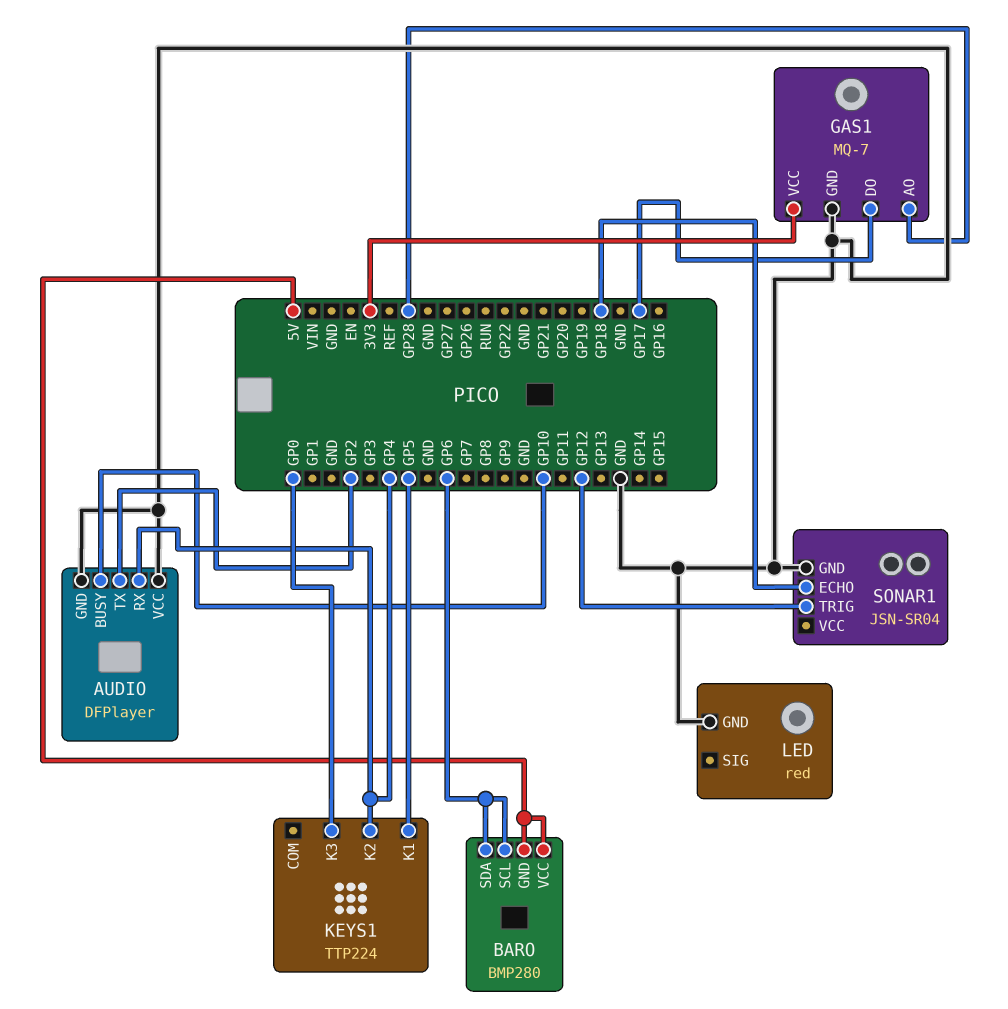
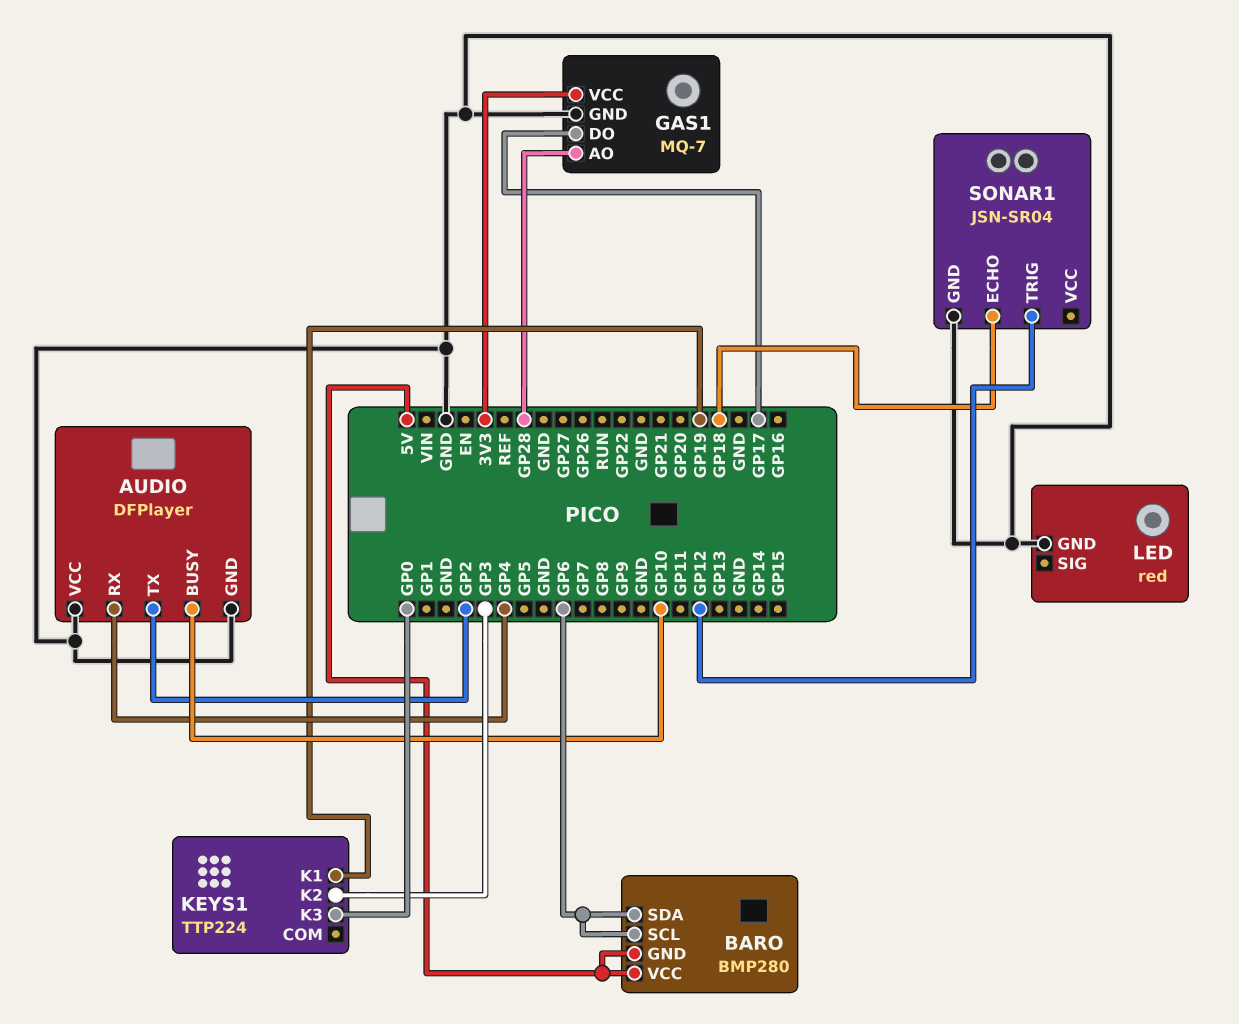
KEYS1 pin K1: GP5 -> GP19
KEYS1 pin K2: GP4 -> GP3

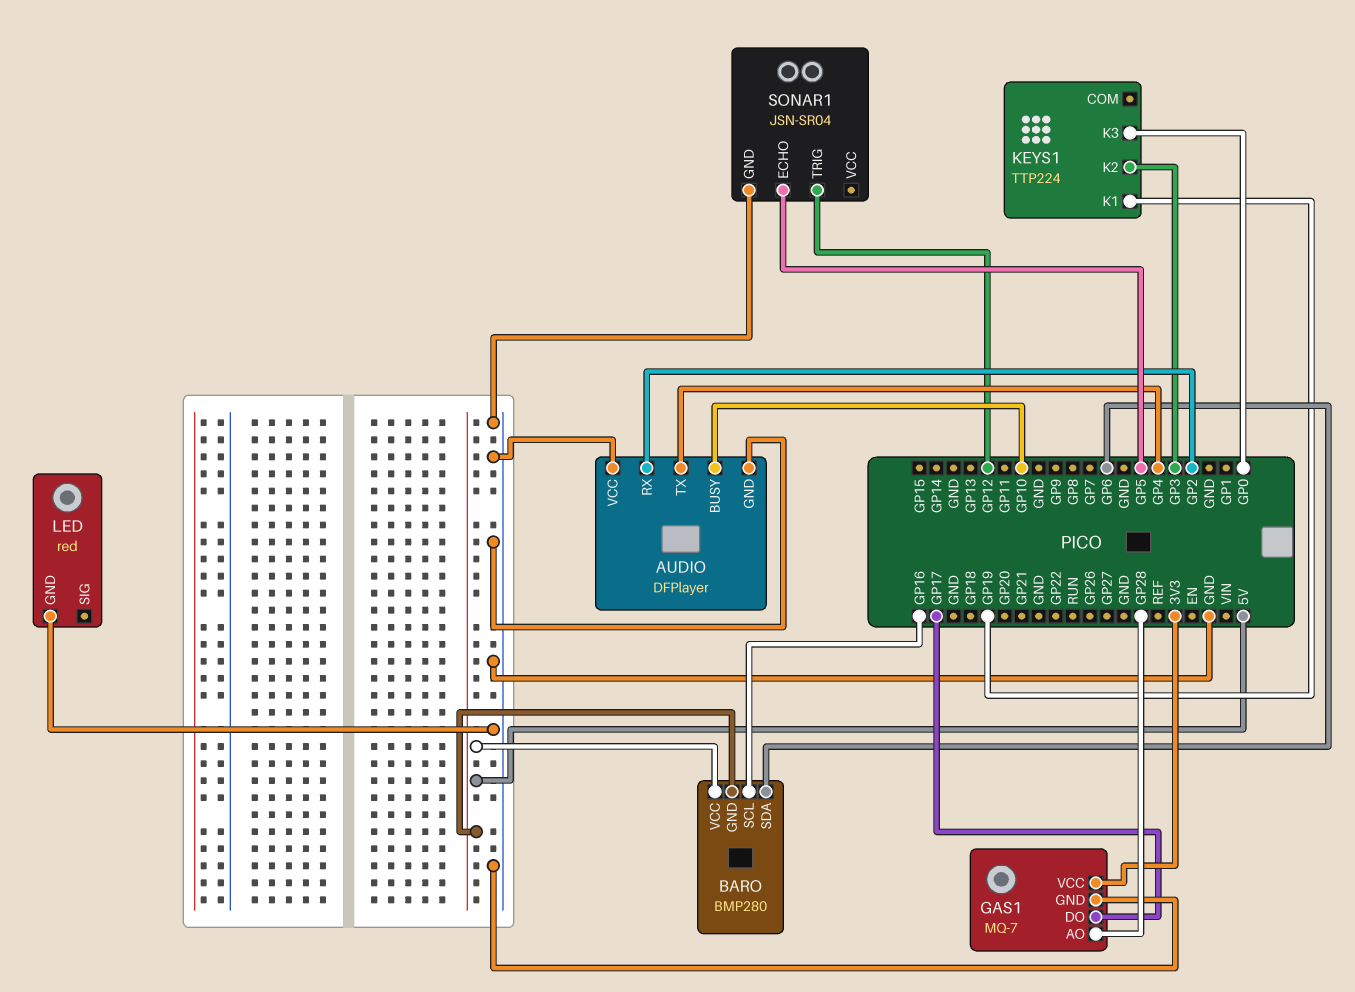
AUDIO pin RX: GP4 -> GP2
AUDIO pin TX: GP2 -> GP4
BARO pin SCL: GP6 -> GP16
SONAR1 pin ECHO: GP18 -> GP5

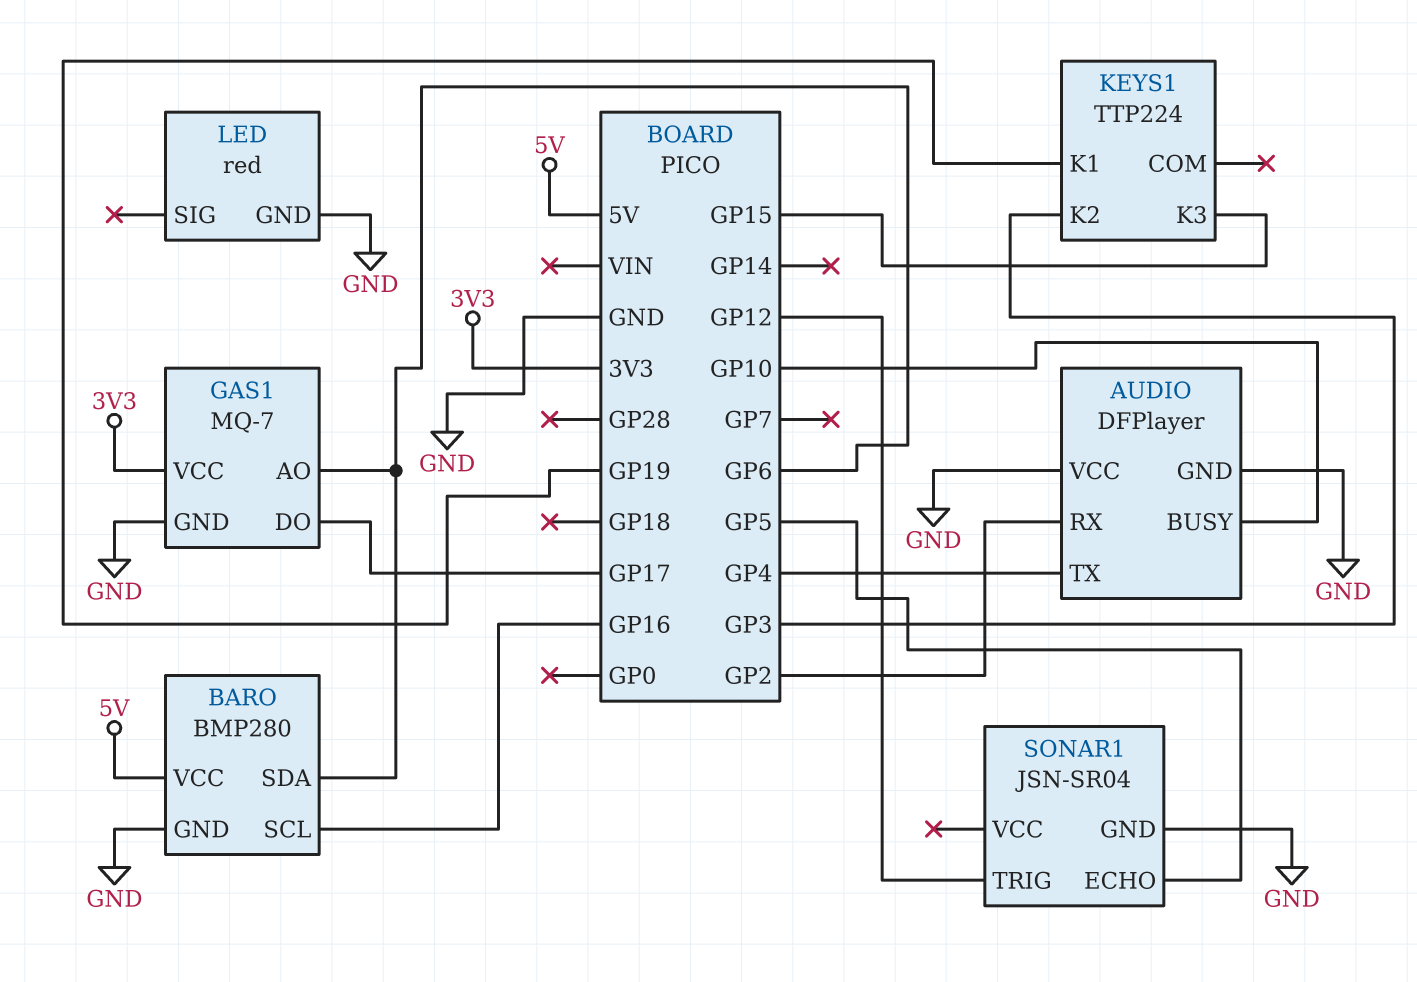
BARO pin GND: 5V -> GND
GAS1 pin AO: GP28 -> GP6
KEYS1 pin K3: GP0 -> GP15

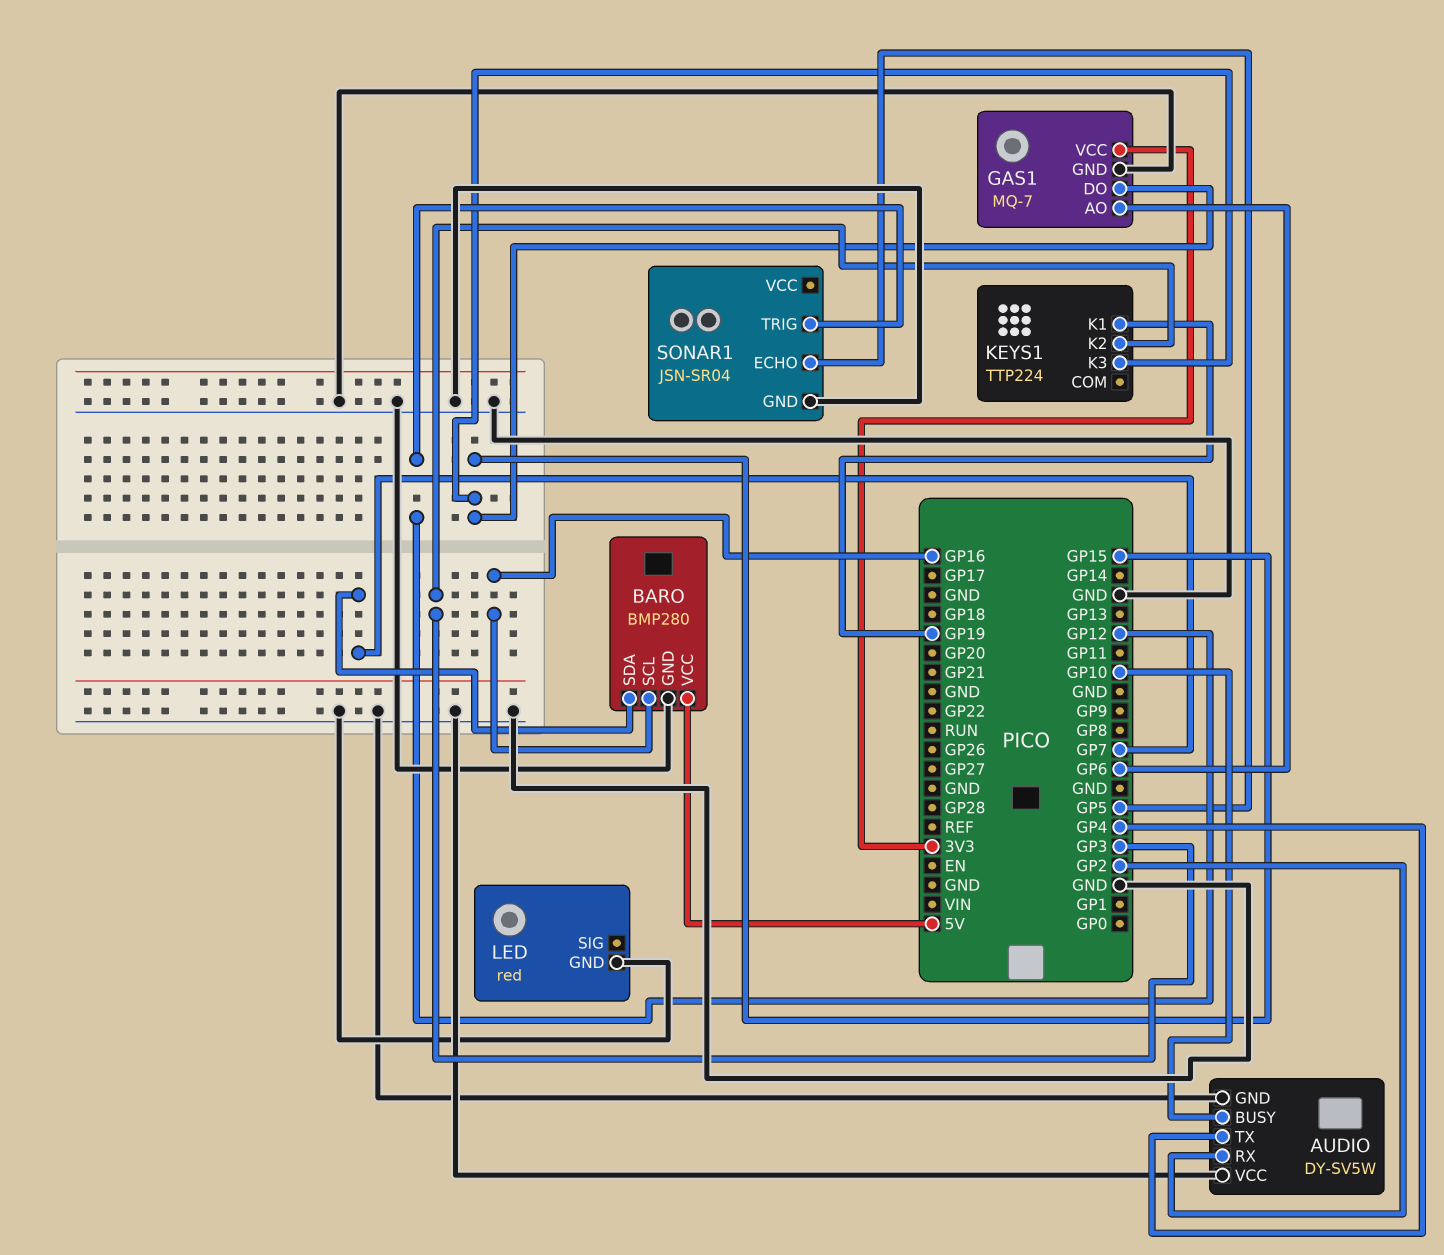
AUDIO: DFPlayer -> DY-SV5W
BARO pin SDA: GP6 -> GP7
GAS1 pin DO: GP17 -> GP15

